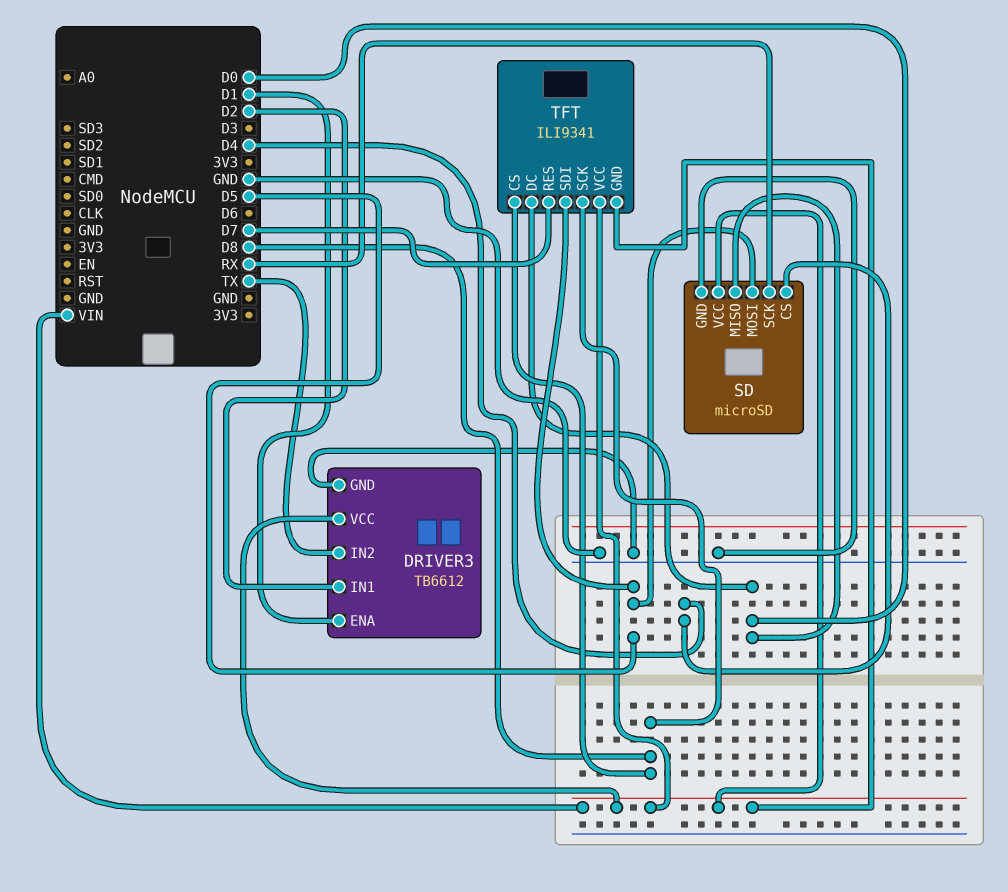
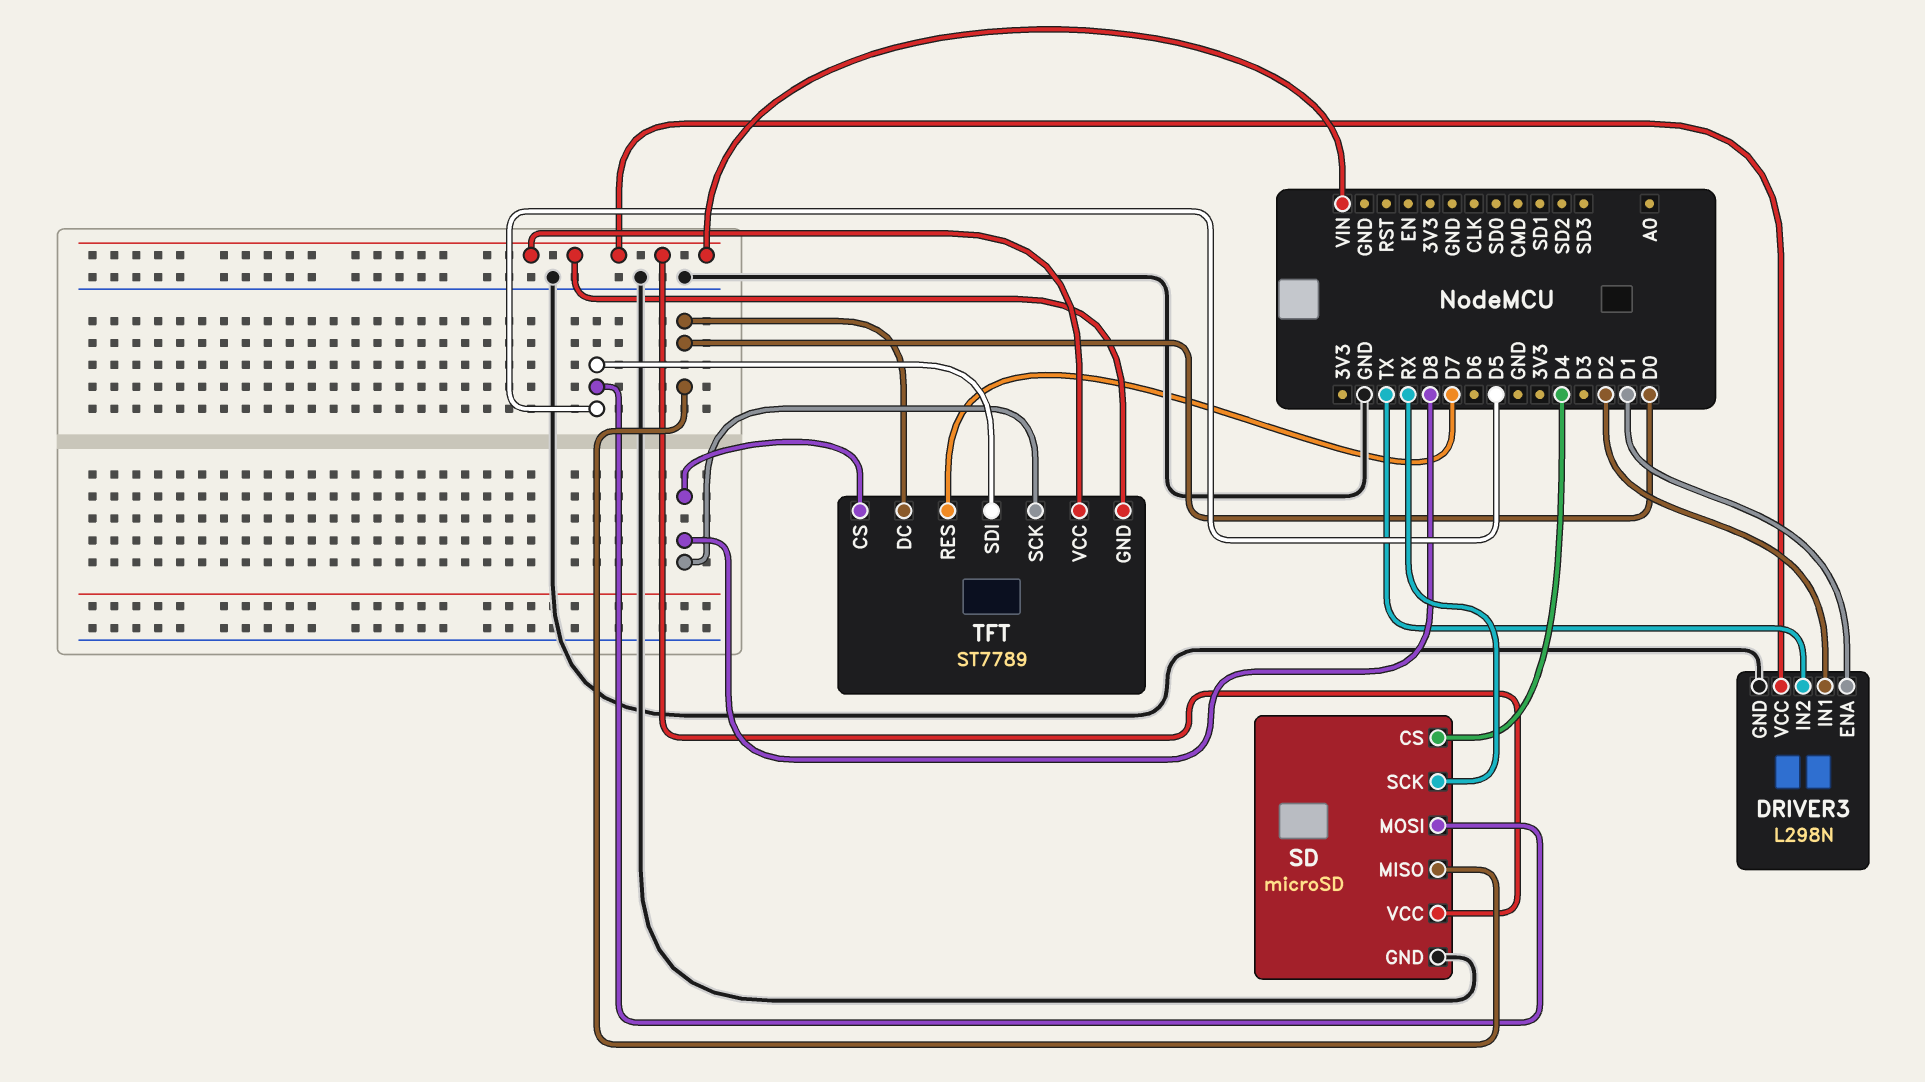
DRIVER3: TB6612 -> L298N
TFT: ILI9341 -> ST7789

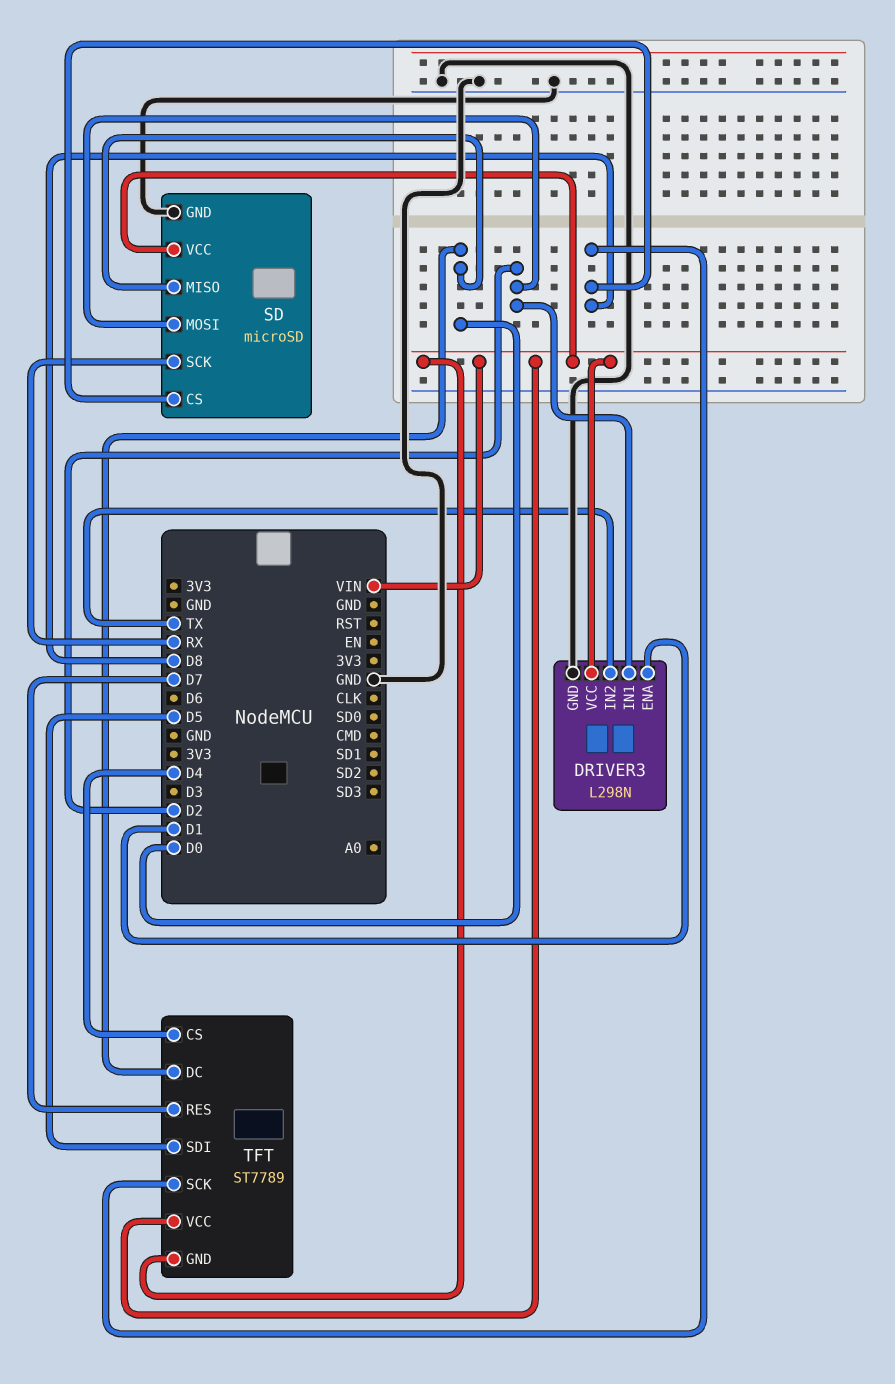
SD pin CS: D4 -> D8
SD pin MOSI: D5 -> D2
TFT pin CS: D8 -> D4

